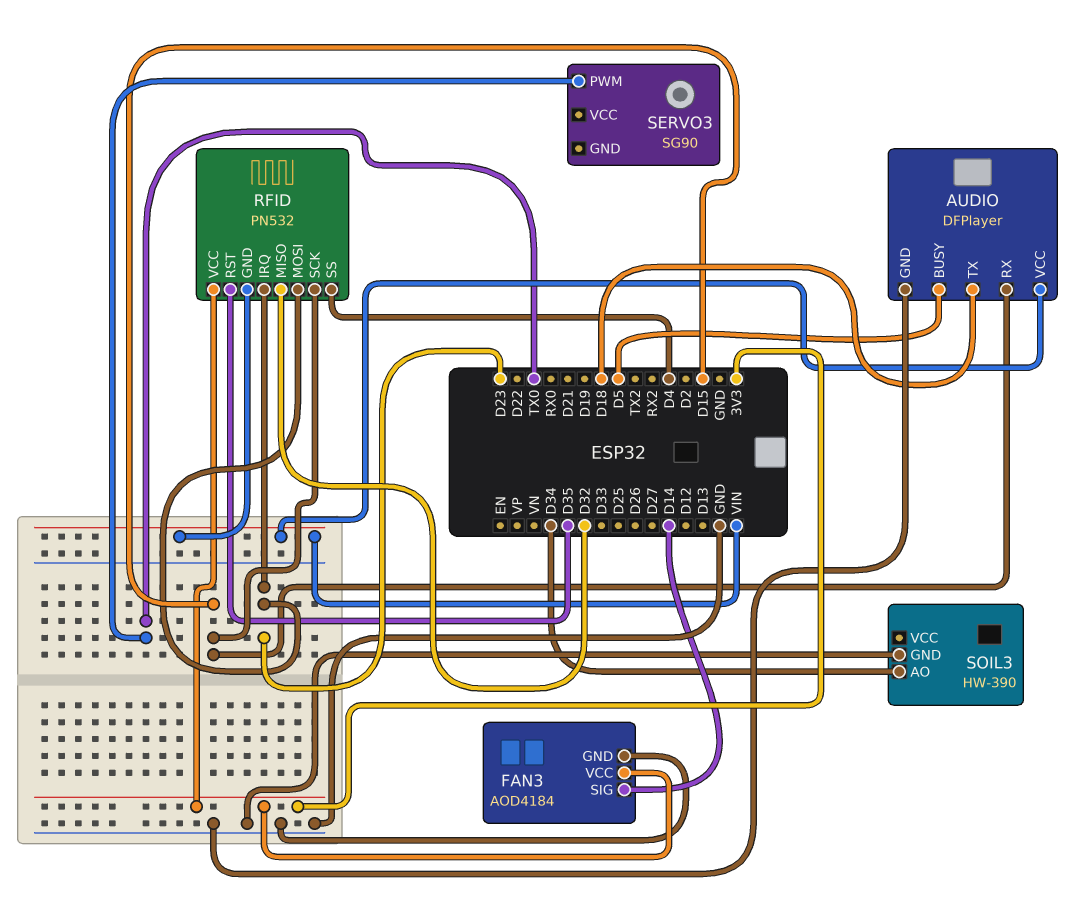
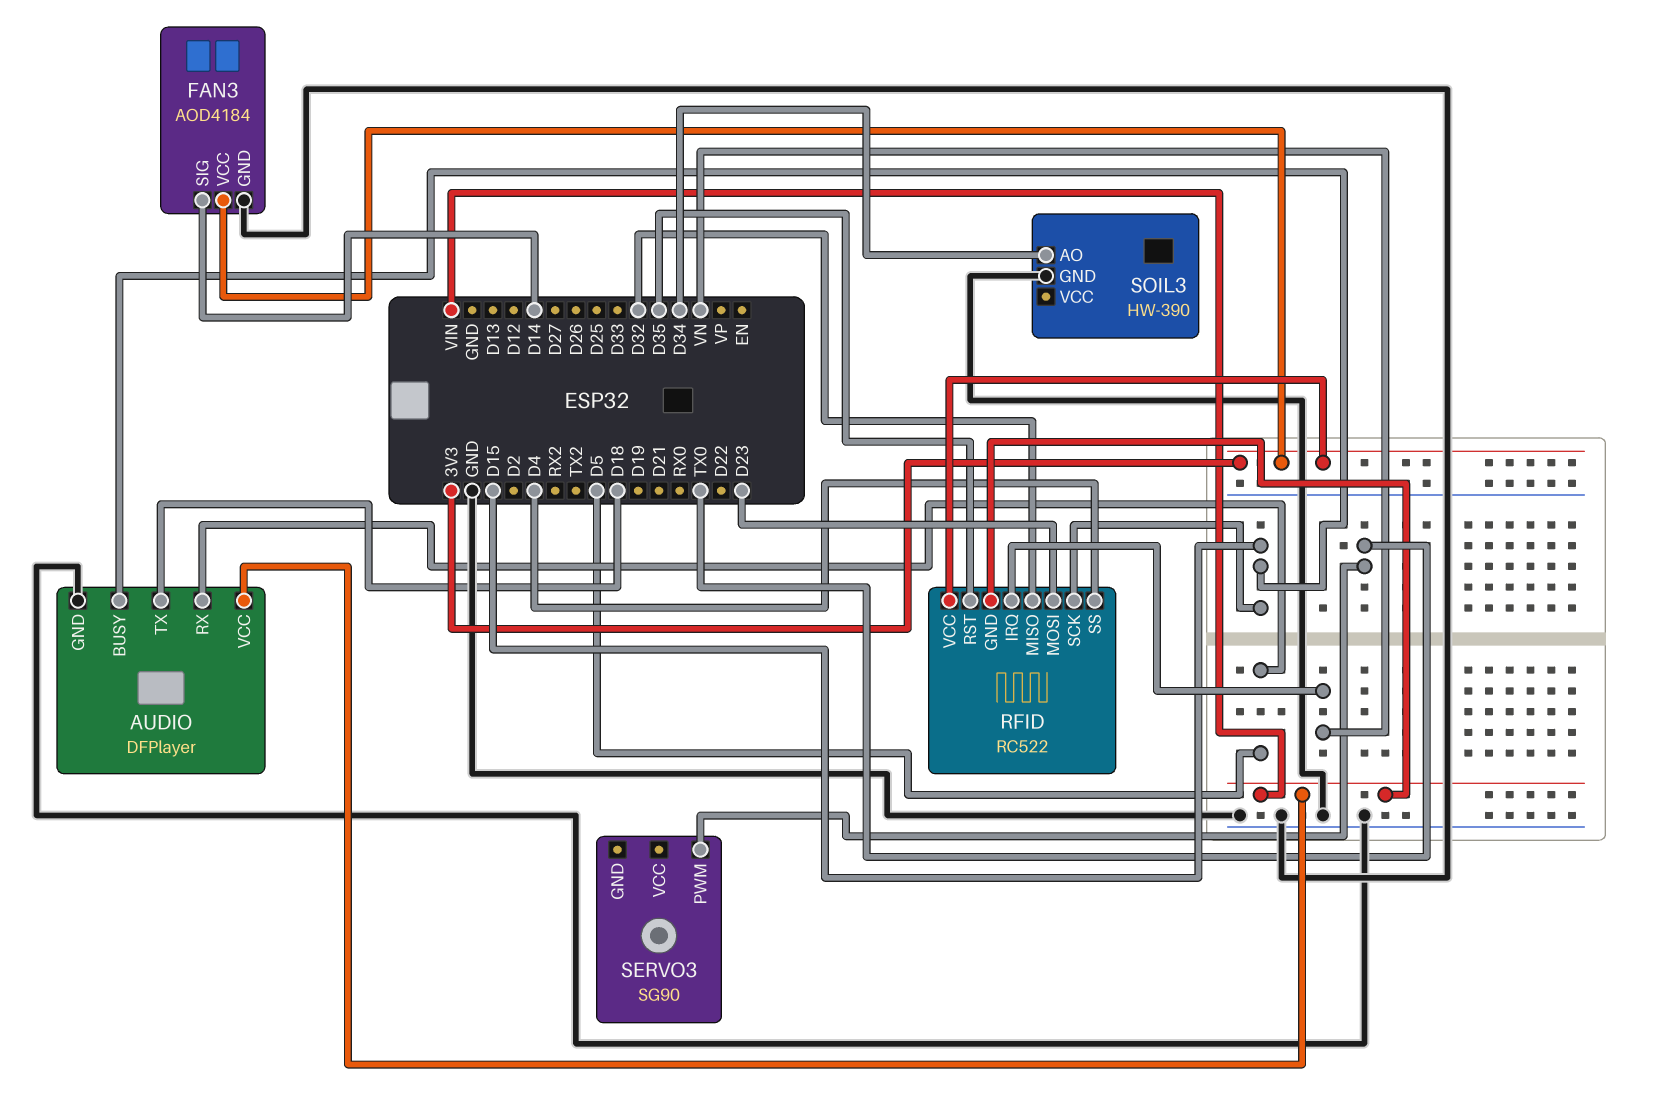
AUDIO pin BUSY: D5 -> D15
AUDIO pin RX: D15 -> D5
RFID: PN532 -> RC522
RFID pin IRQ: D23 -> VN

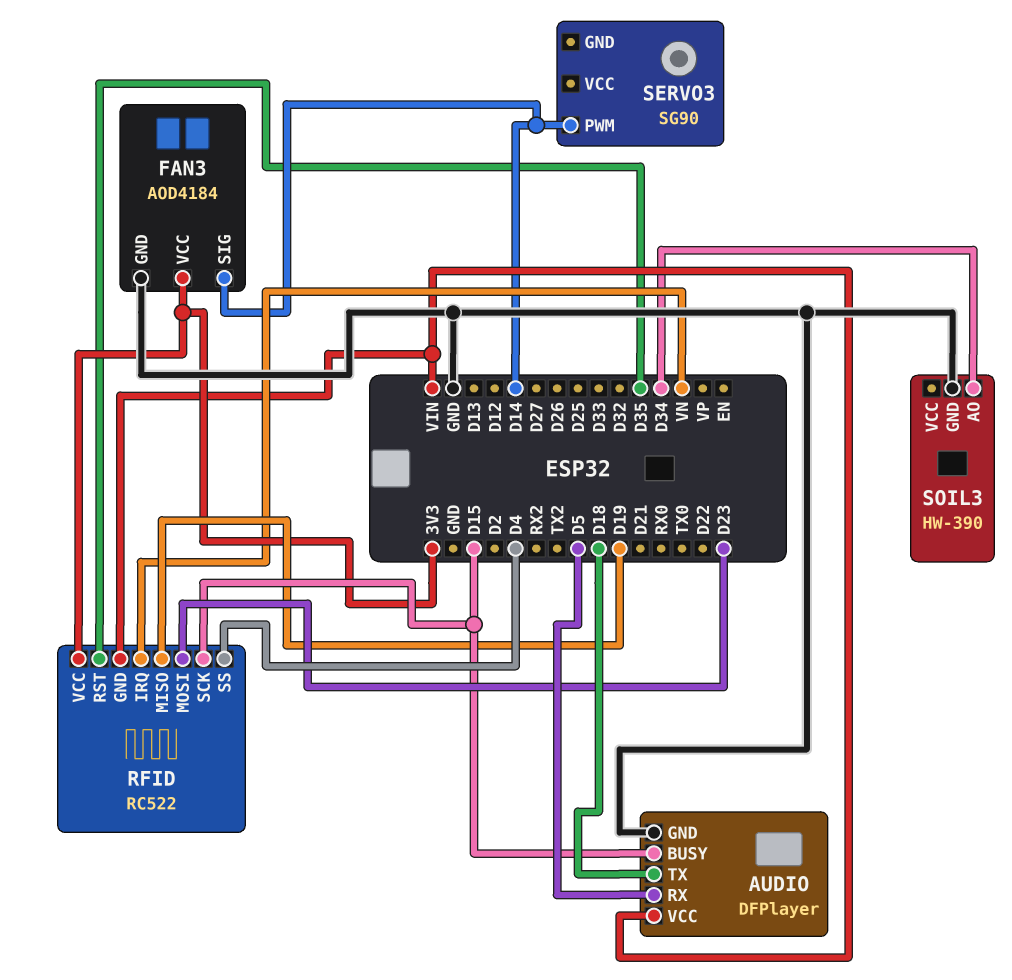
RFID pin MISO: D32 -> D19
SERVO3 pin PWM: TX0 -> D14

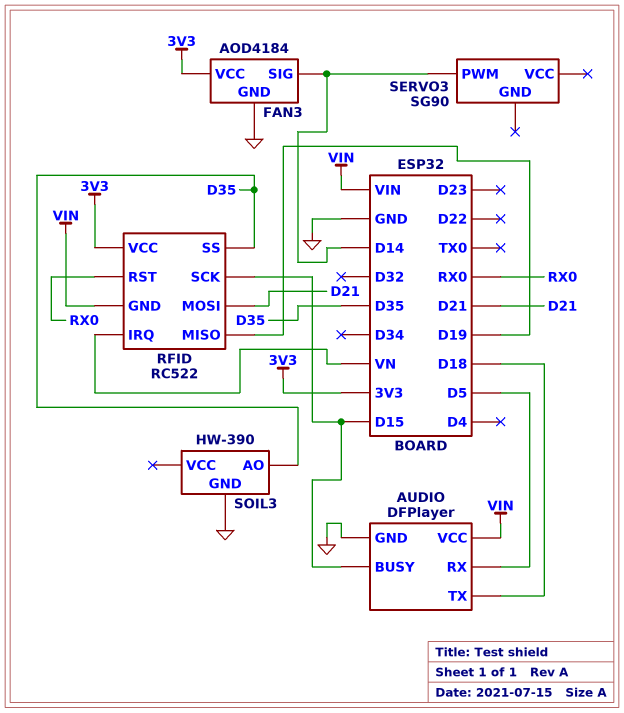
RFID pin MOSI: D23 -> D21
RFID pin RST: D35 -> RX0
RFID pin SS: D4 -> D35
SOIL3 pin AO: D34 -> D35

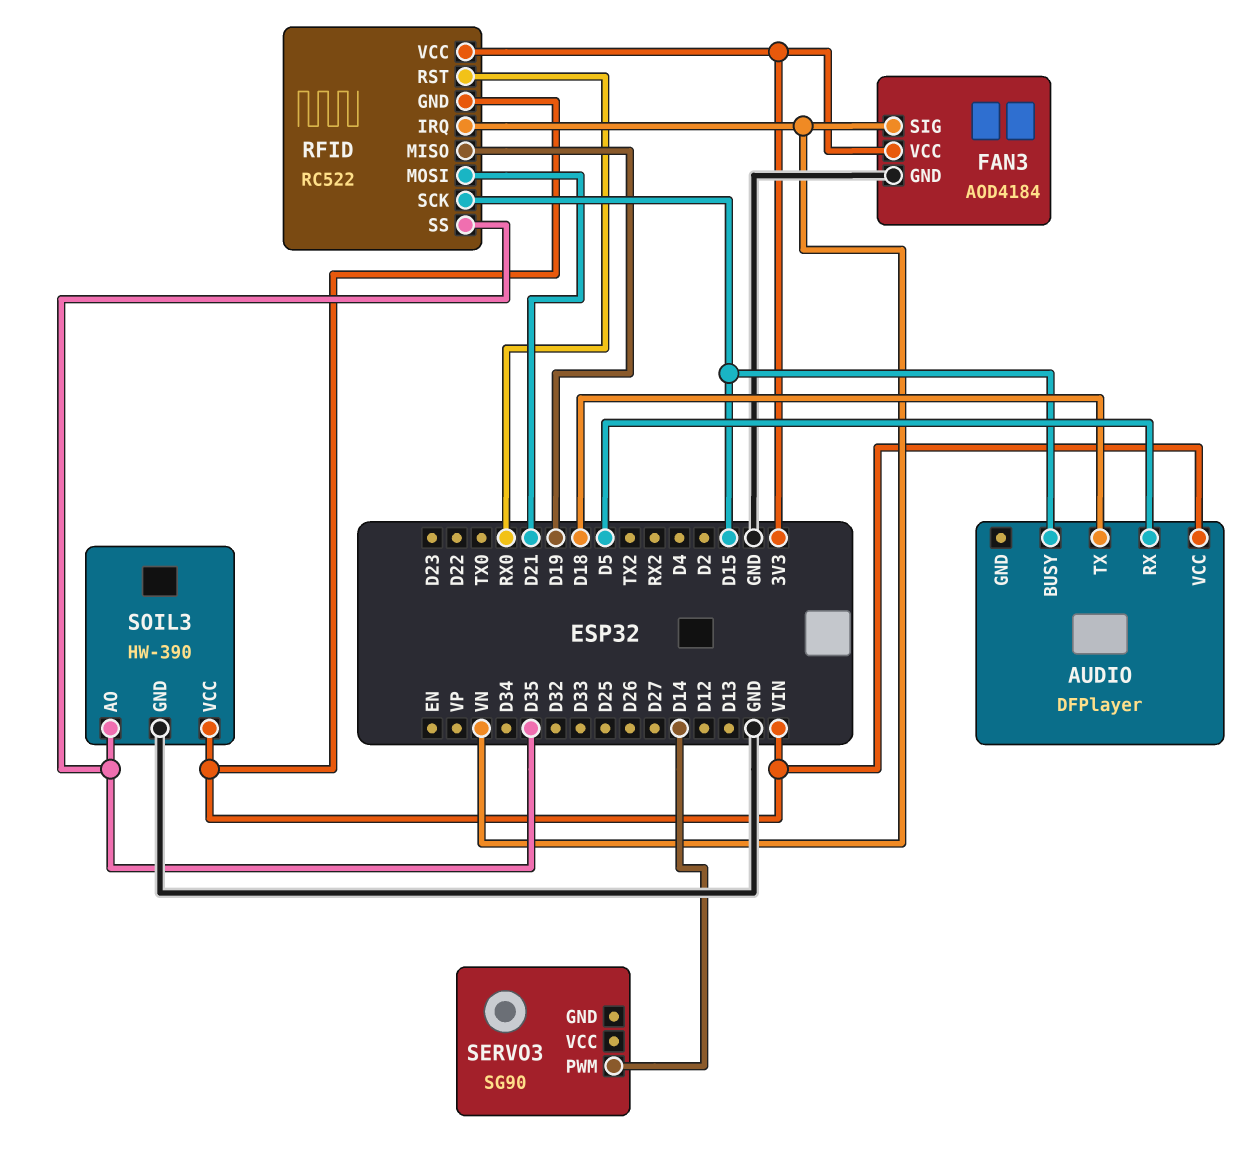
AUDIO pin GND: GND -> none
FAN3 pin SIG: D14 -> VN
SOIL3 pin VCC: none -> VIN

